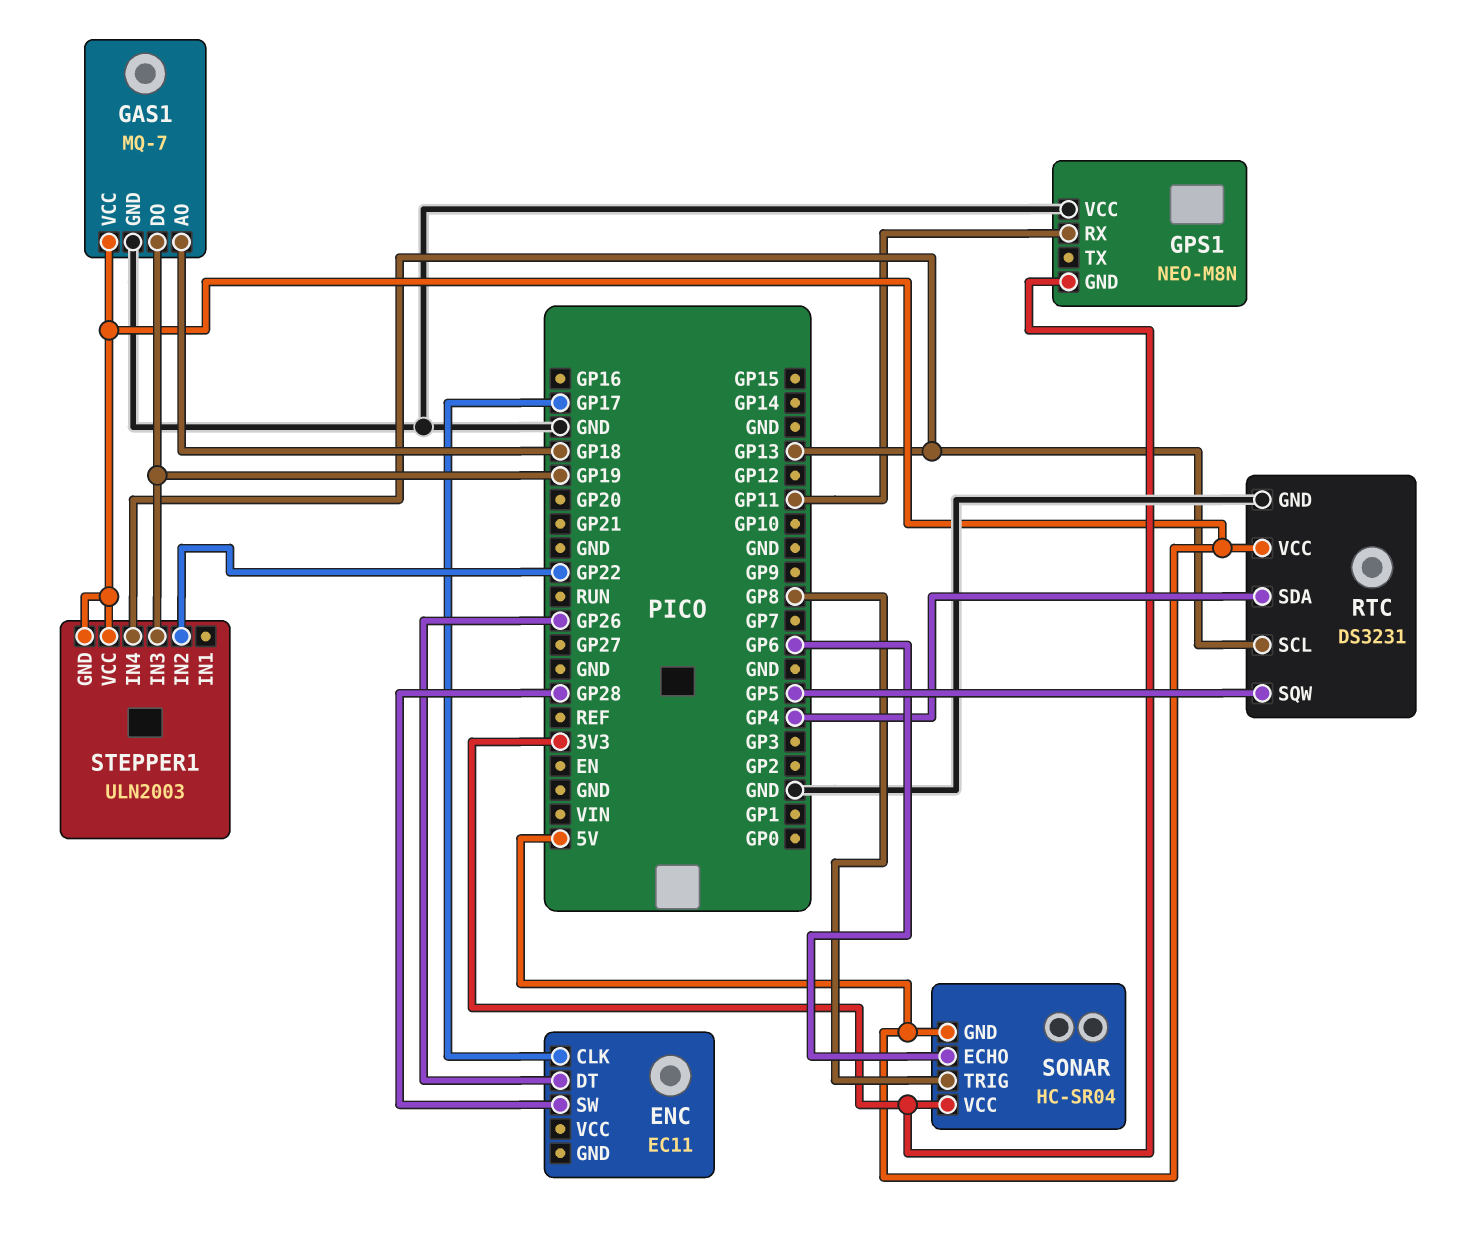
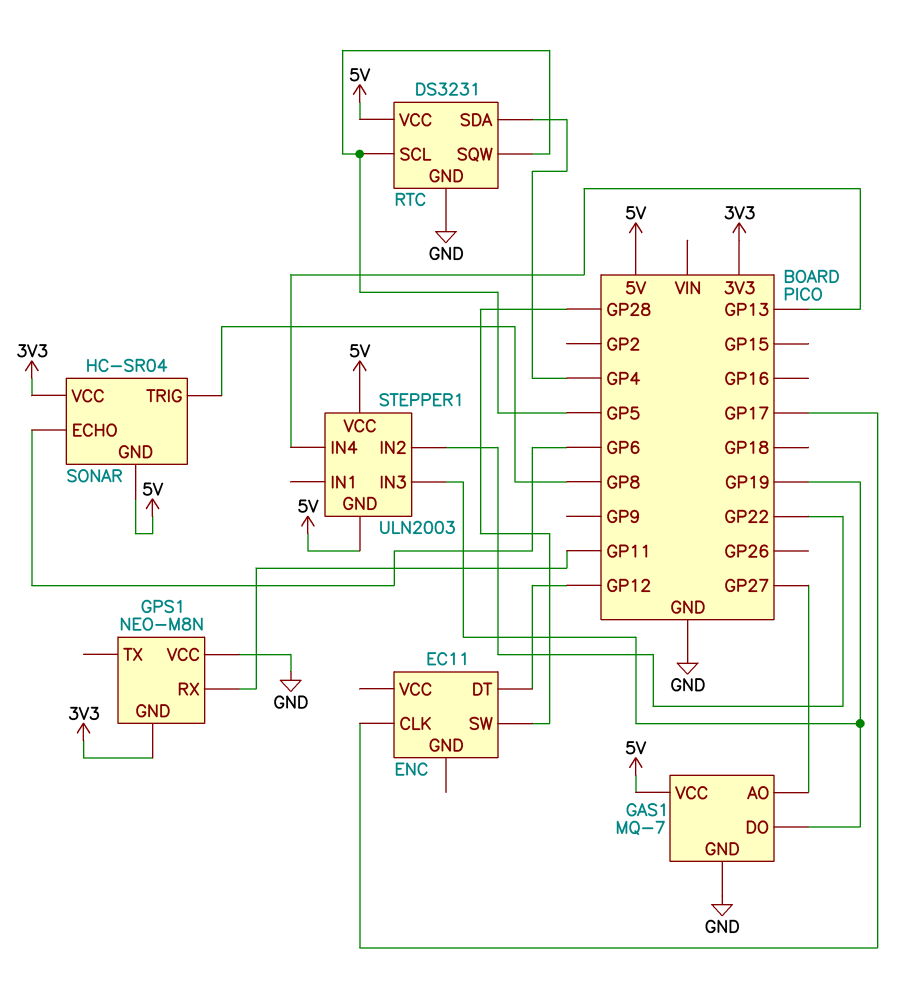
ENC pin DT: GP26 -> GP12
GAS1 pin AO: GP18 -> GP27
RTC pin SCL: GP13 -> GP5

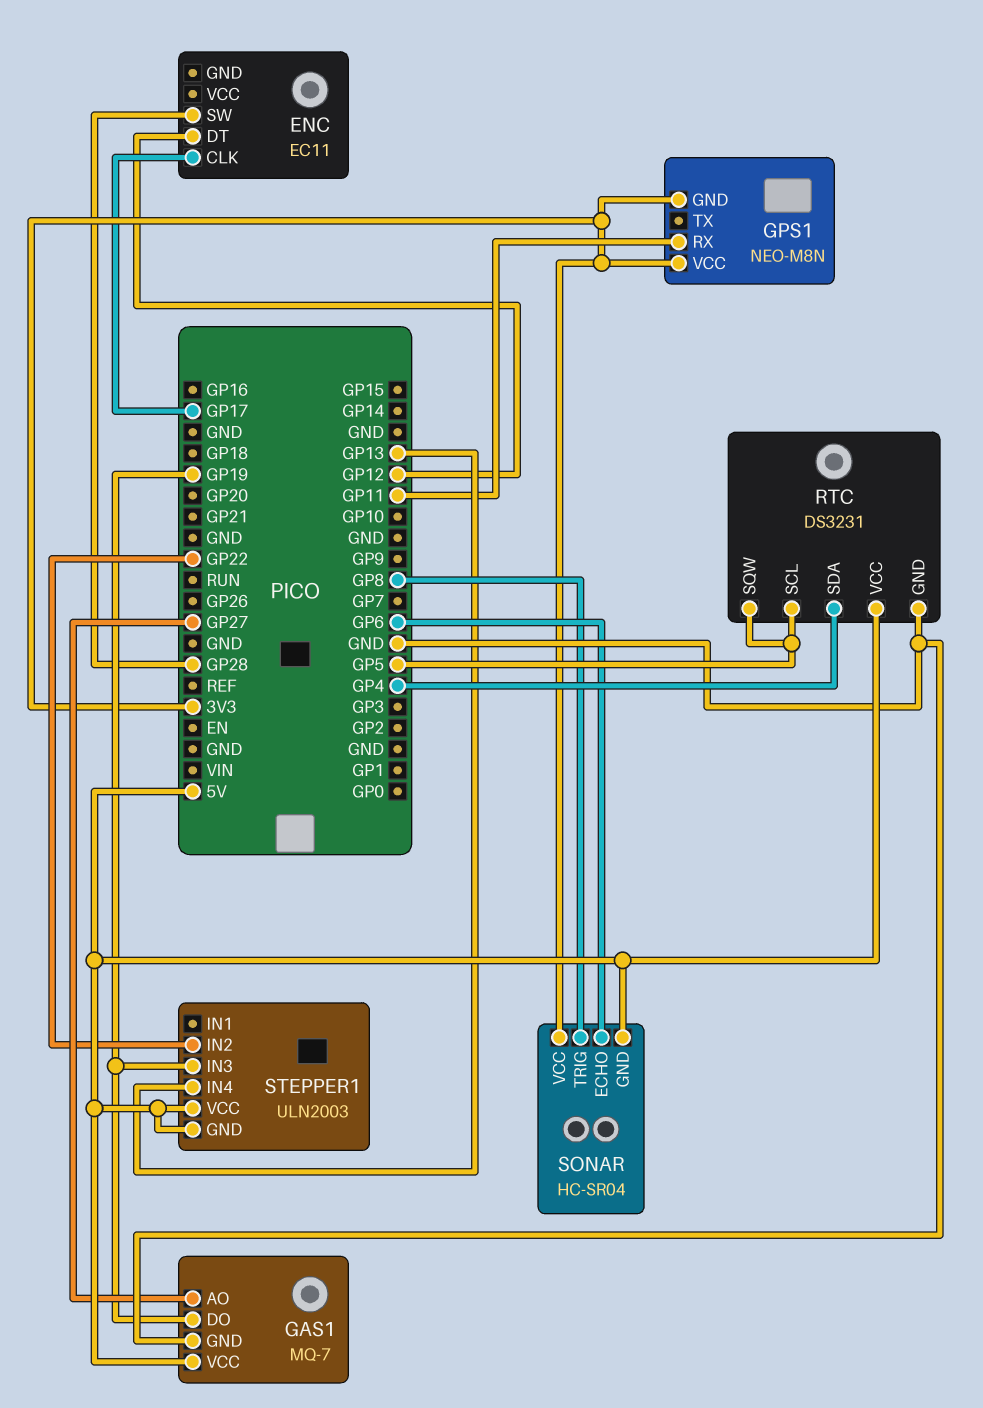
GPS1 pin VCC: GND -> 3V3

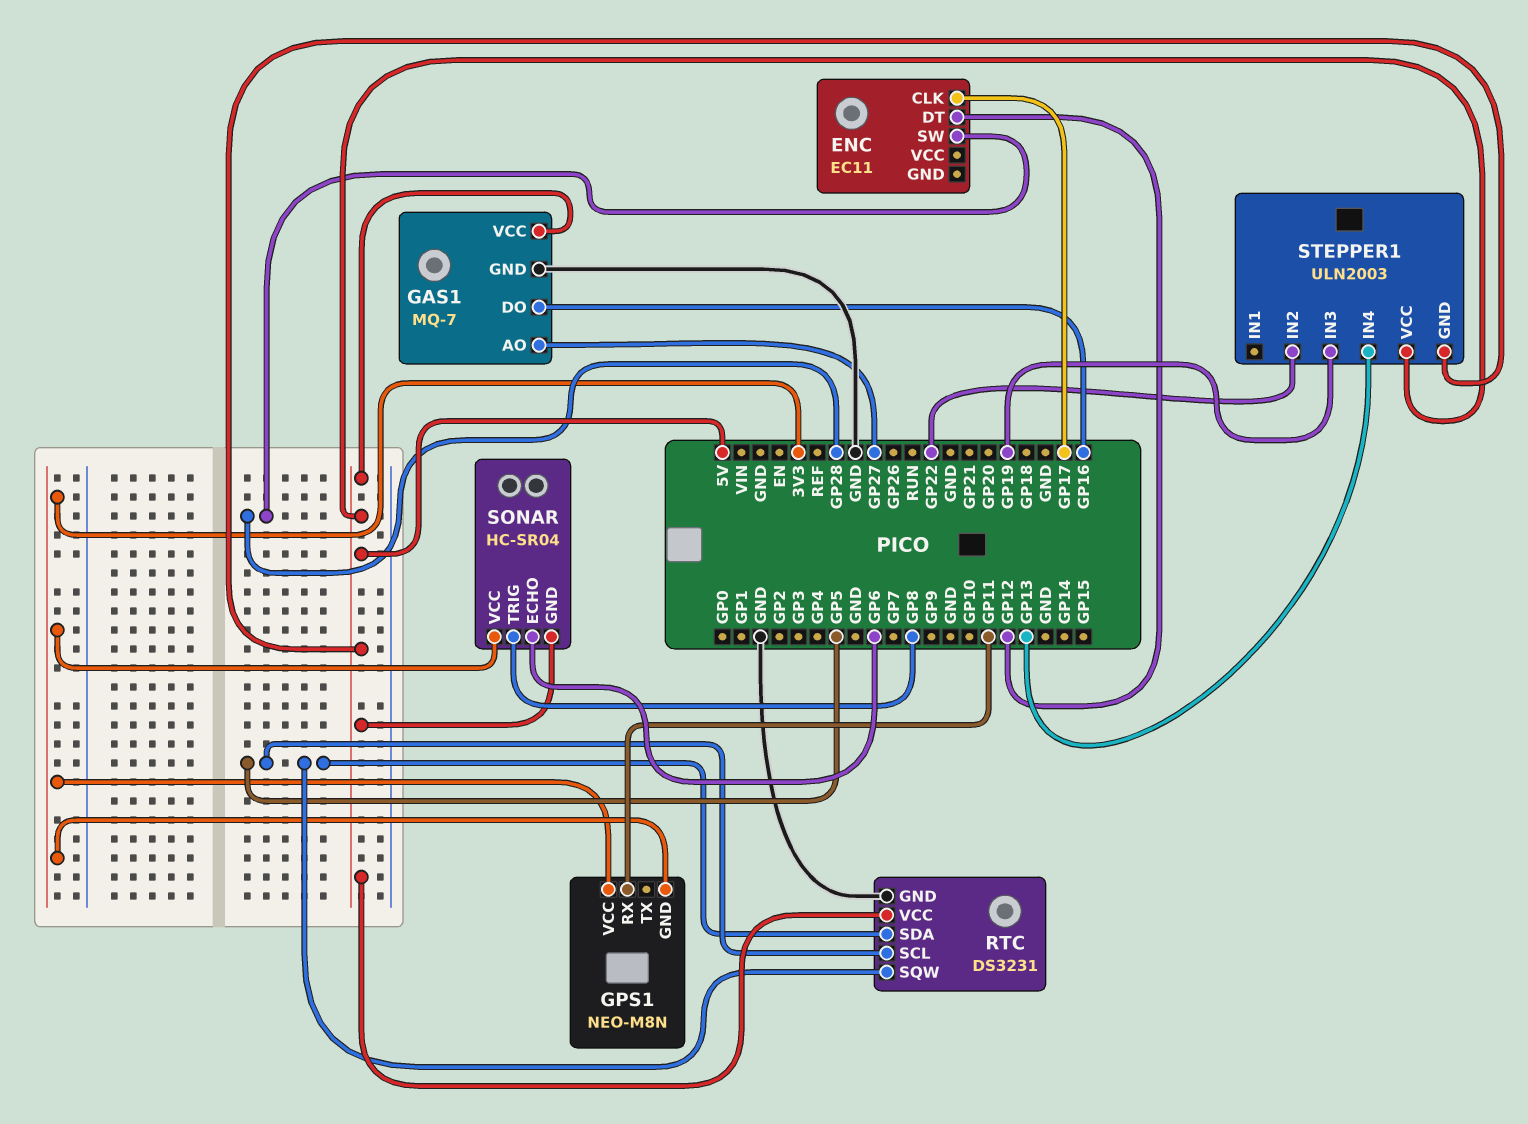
GAS1 pin DO: GP19 -> GP16
RTC pin SDA: GP4 -> GP5

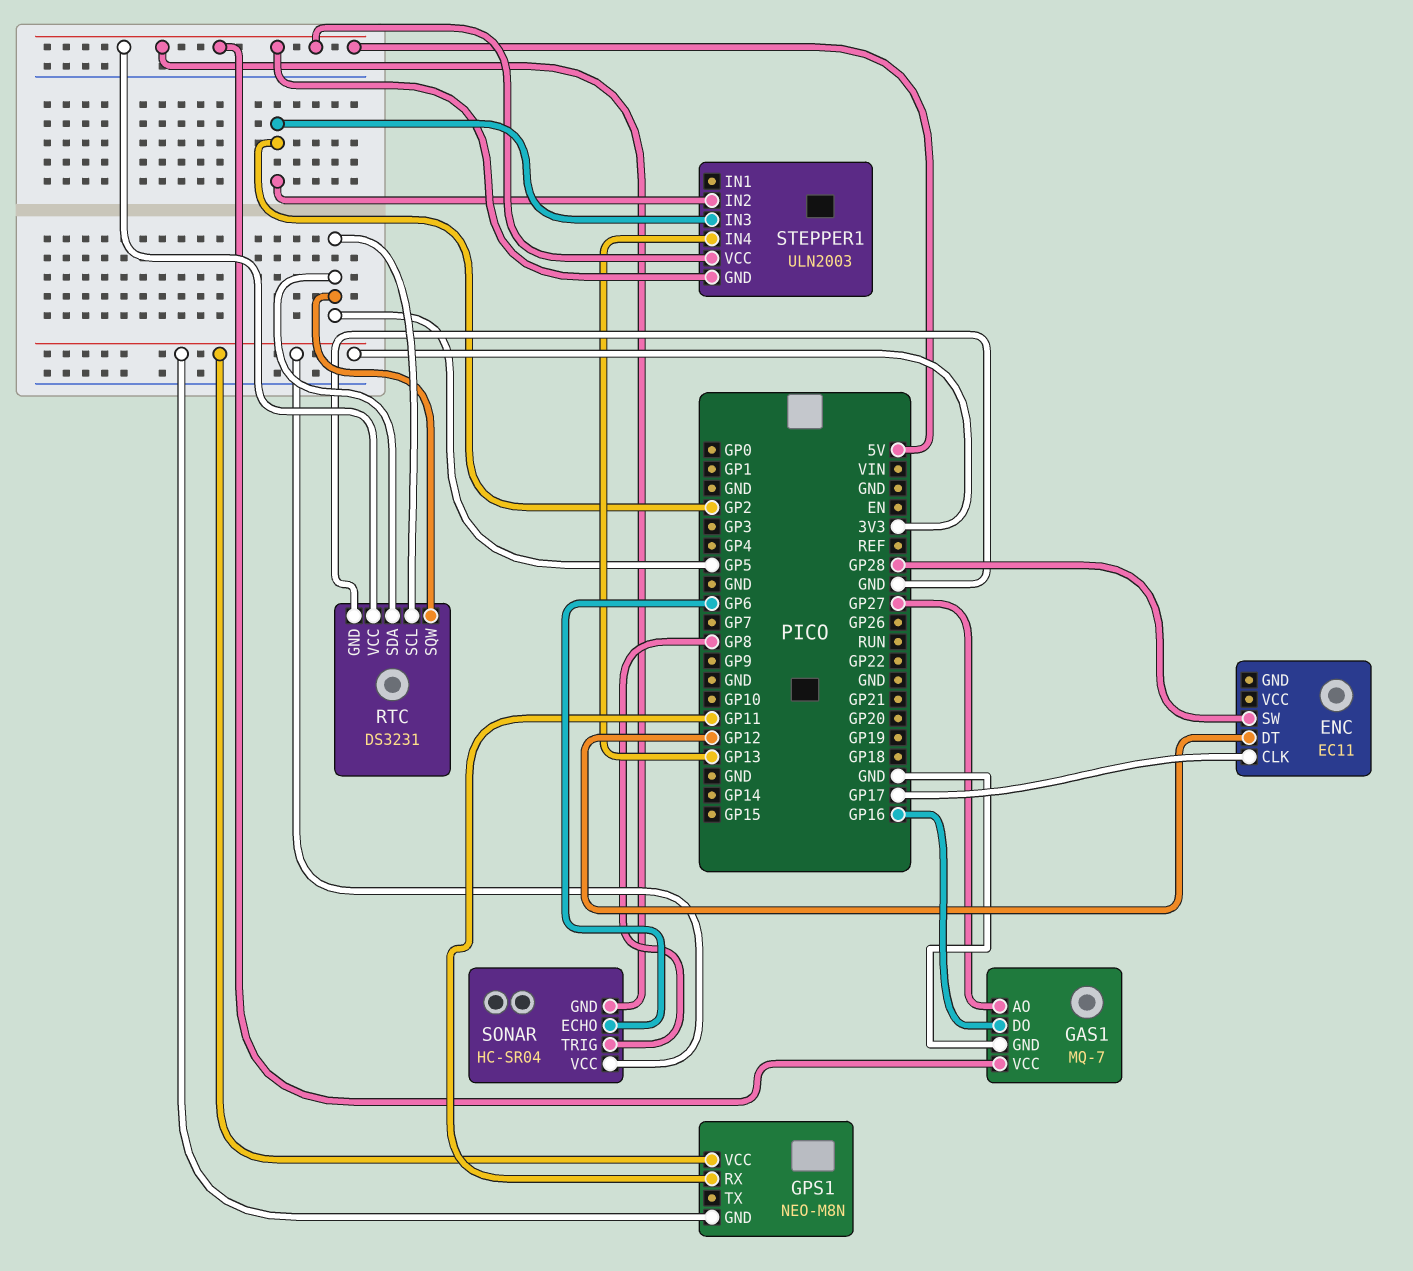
STEPPER1 pin IN2: GP22 -> GP2
STEPPER1 pin IN3: GP19 -> GP2

